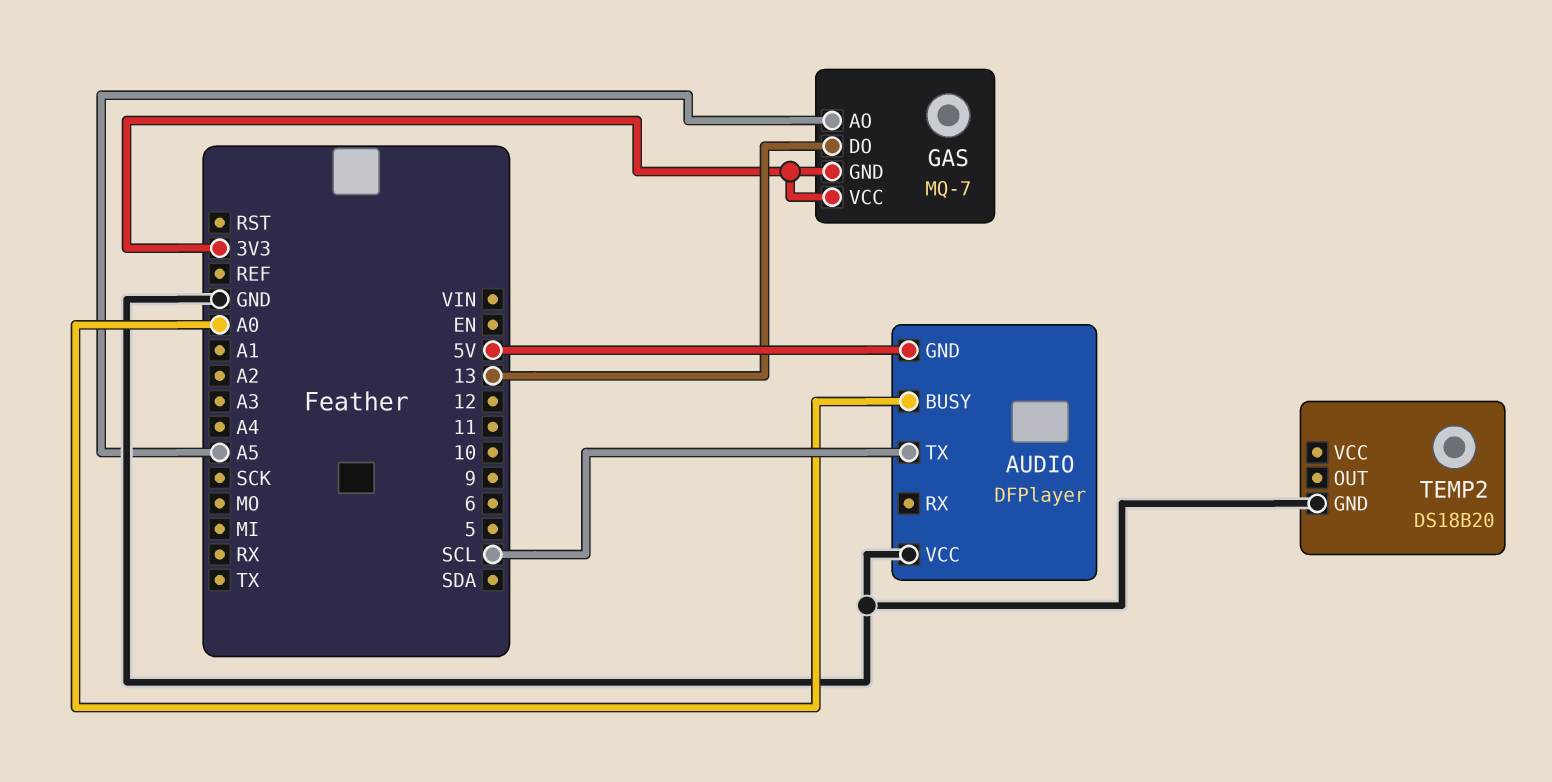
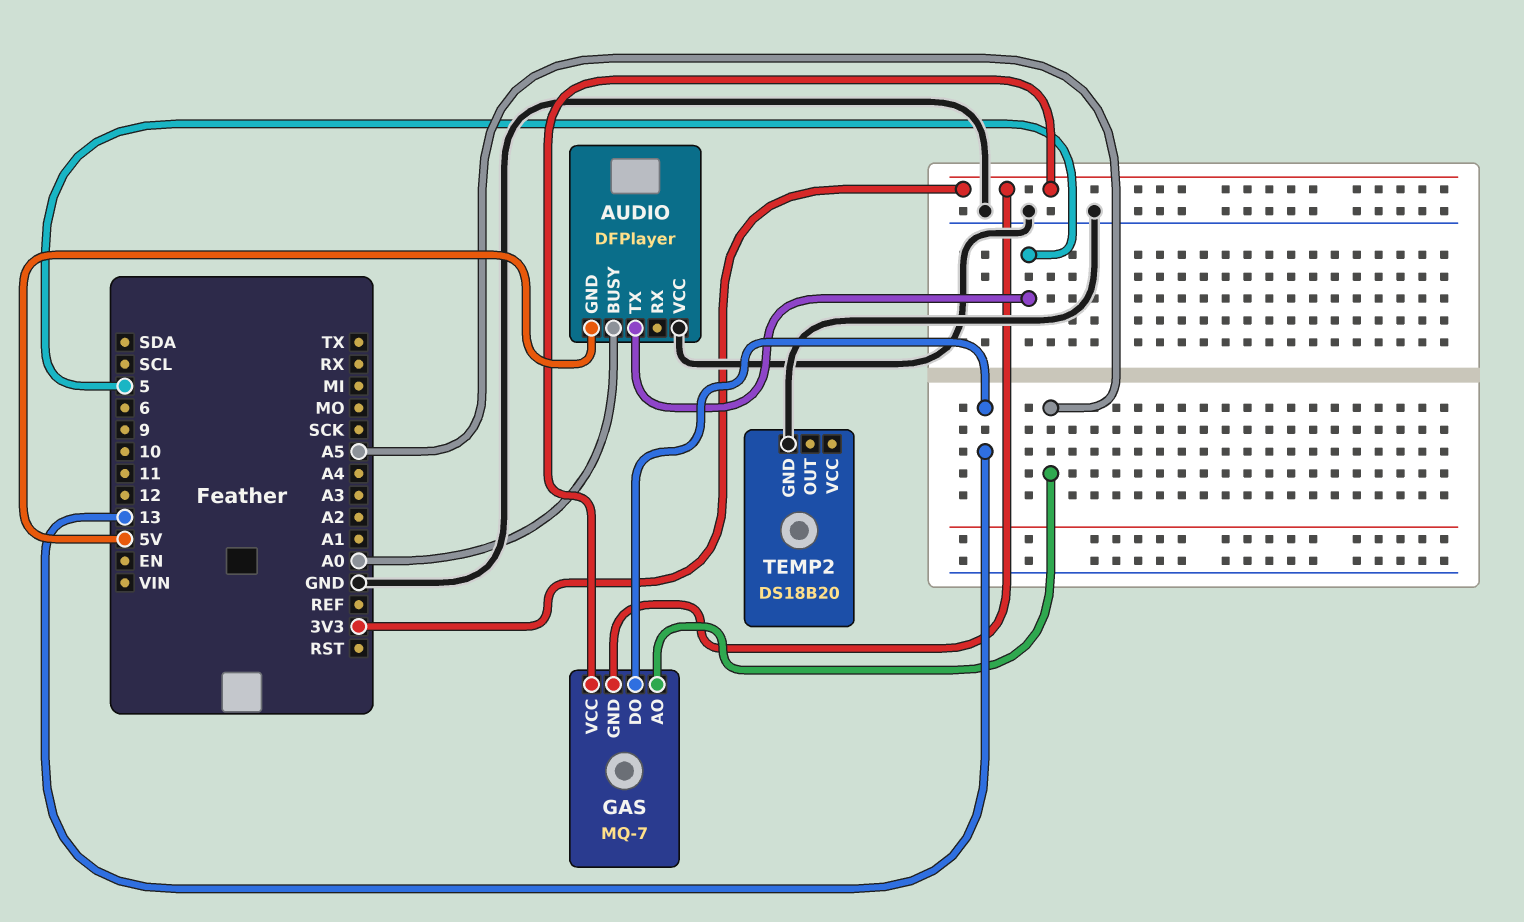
AUDIO pin TX: SCL -> 5

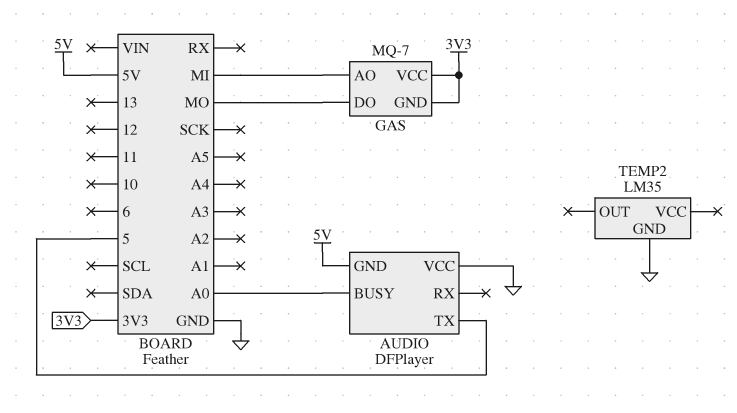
GAS pin AO: A5 -> MI
GAS pin DO: 13 -> MO
TEMP2: DS18B20 -> LM35

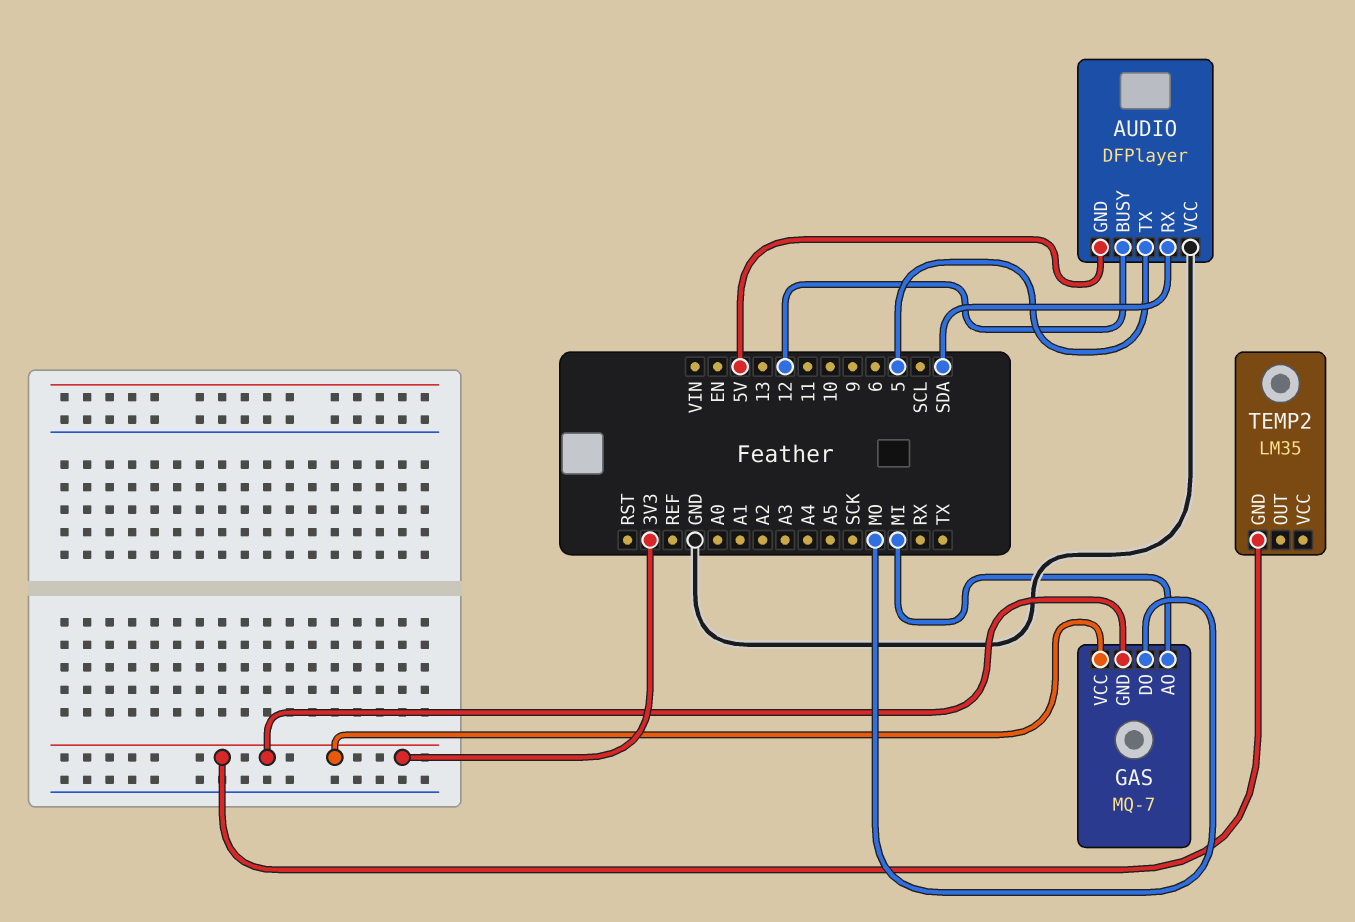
AUDIO pin BUSY: A0 -> 12
AUDIO pin RX: none -> SDA
TEMP2 pin GND: GND -> 3V3

